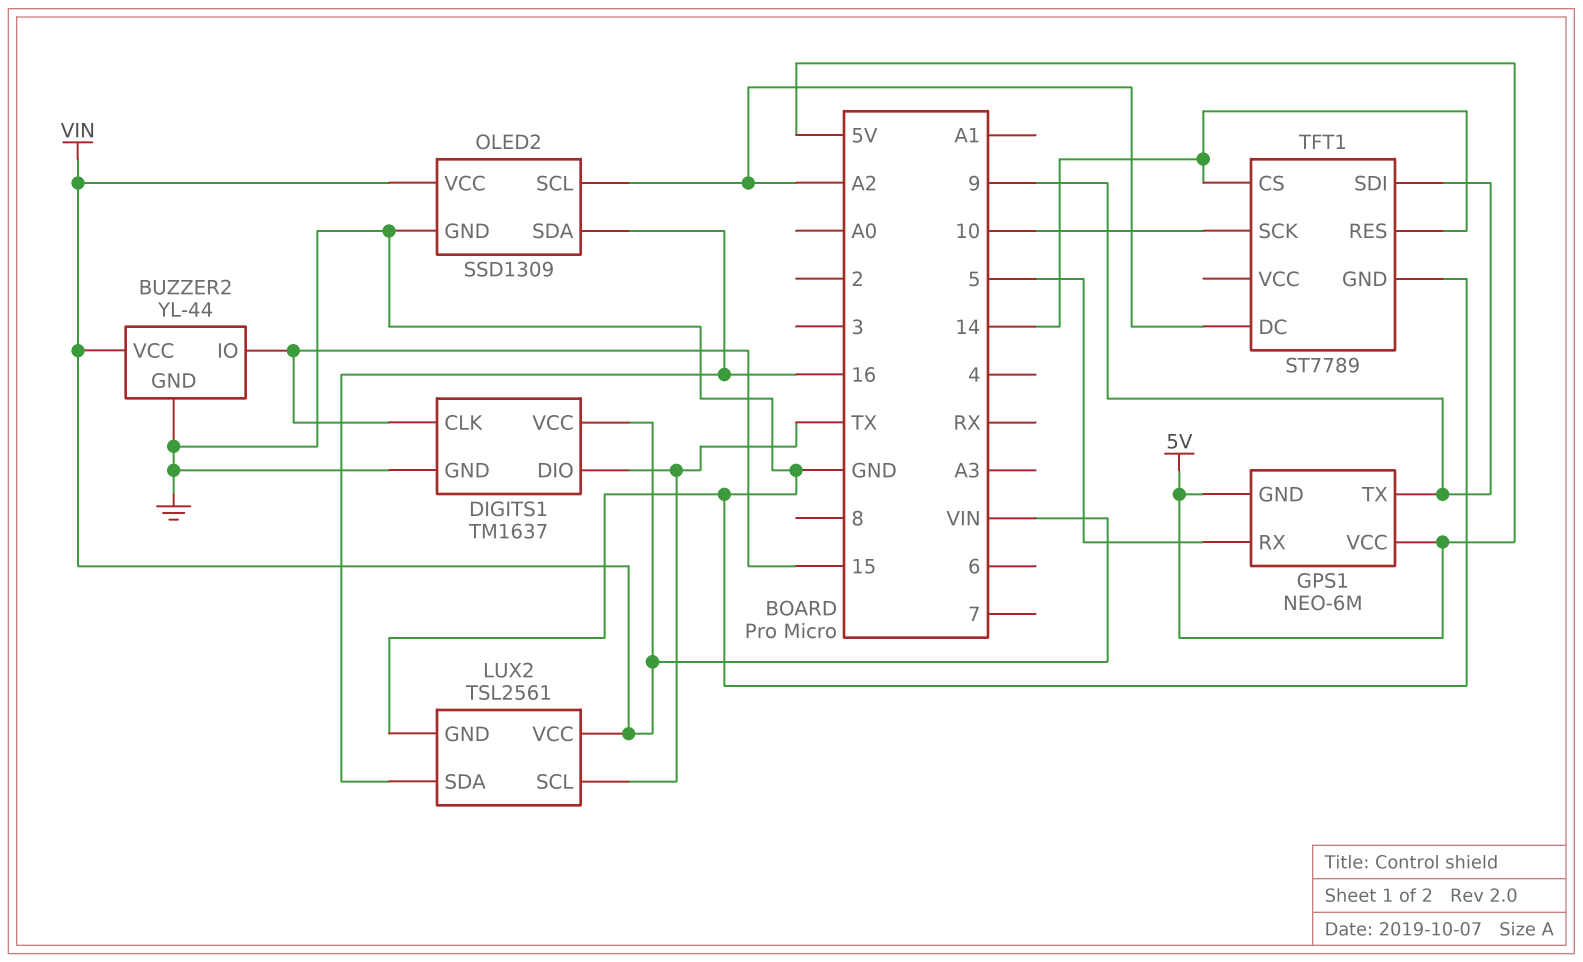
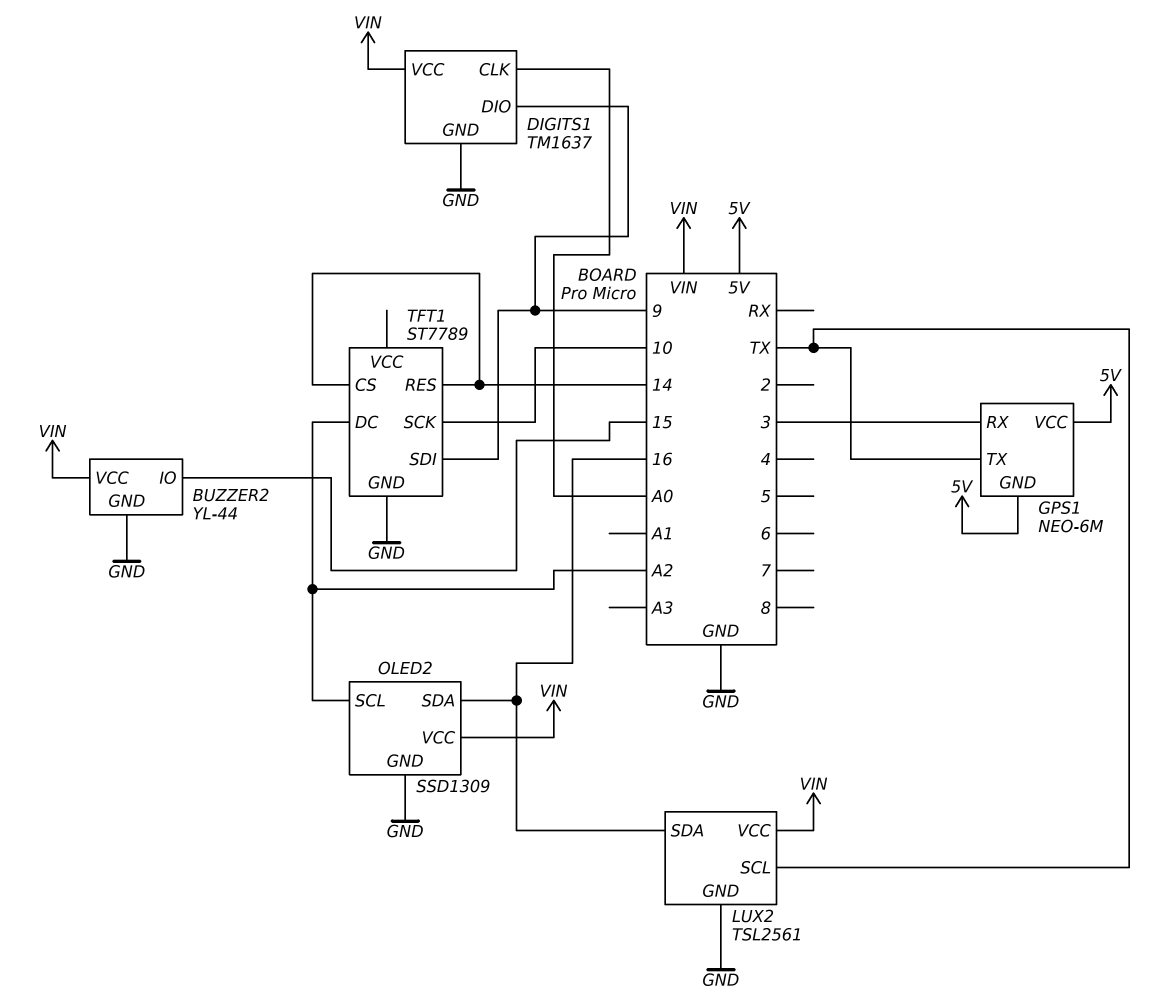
DIGITS1 pin CLK: 15 -> A0
DIGITS1 pin DIO: TX -> 9
GPS1 pin RX: 5 -> 3
GPS1 pin TX: 9 -> TX

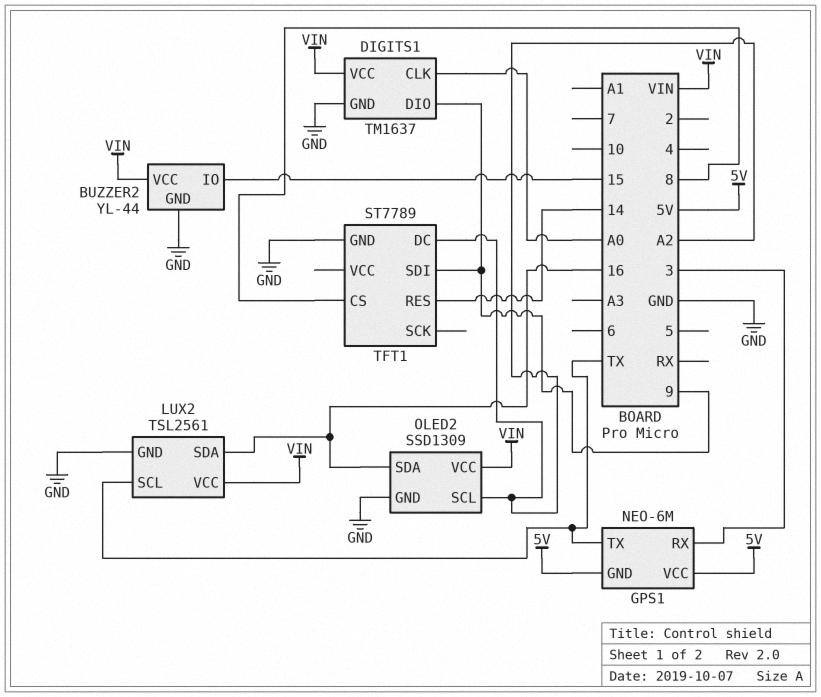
TFT1 pin CS: 14 -> 8
TFT1 pin SCK: 10 -> none

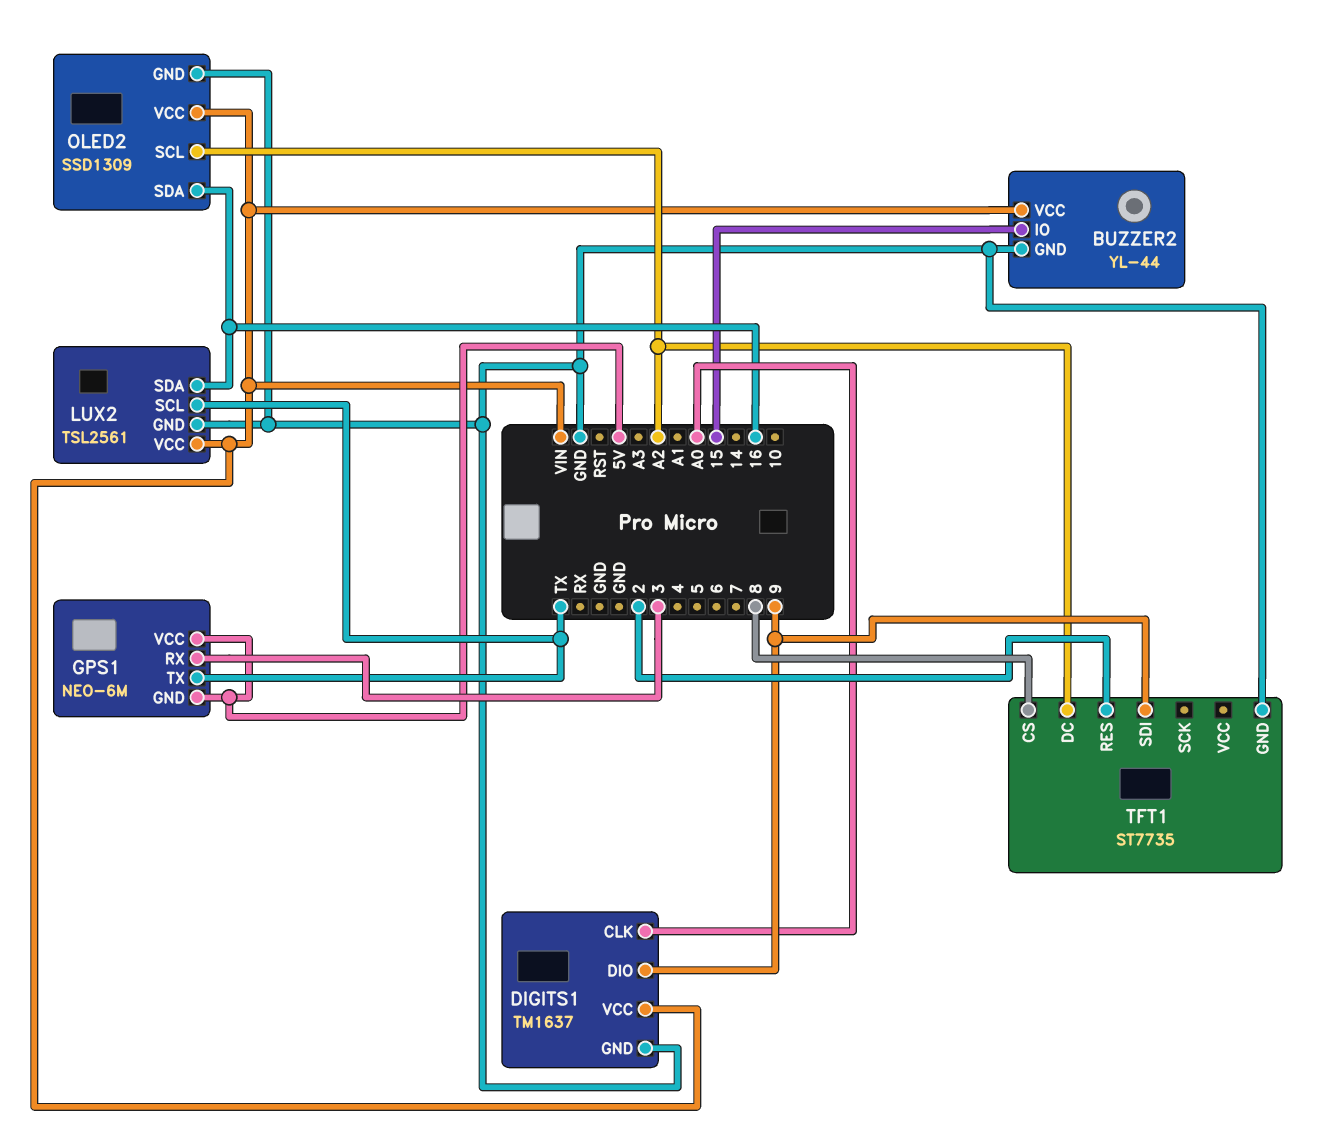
TFT1: ST7789 -> ST7735
TFT1 pin RES: 14 -> 2

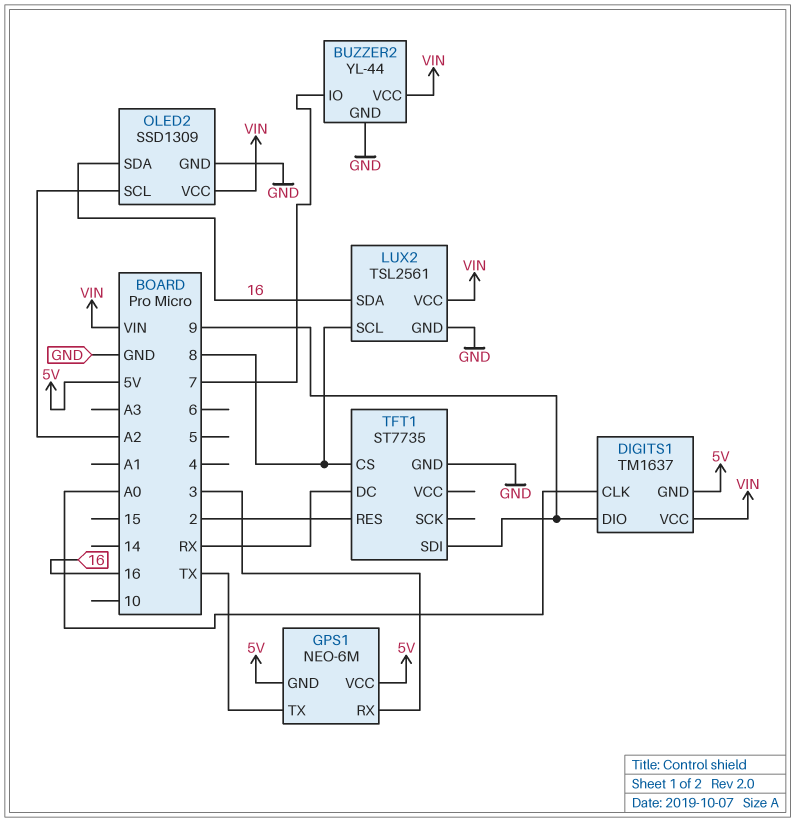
BUZZER2 pin IO: 15 -> 7
DIGITS1 pin GND: GND -> 5V
LUX2 pin SCL: TX -> 8
TFT1 pin DC: A2 -> RX

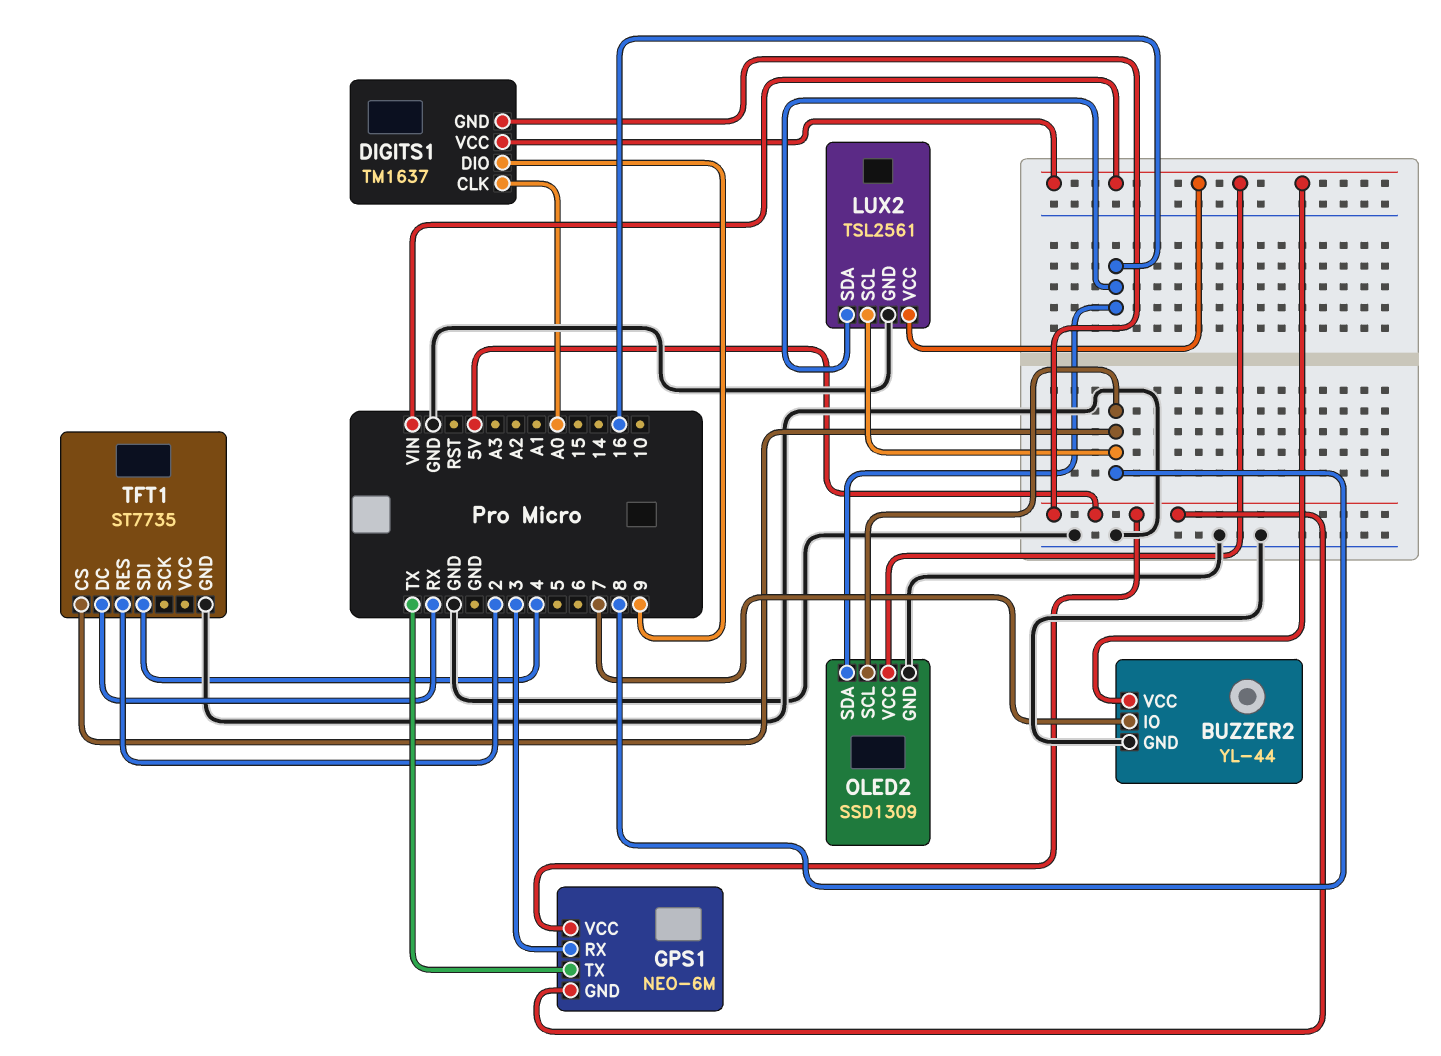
OLED2 pin SCL: A2 -> 8
TFT1 pin SDI: 9 -> 4

